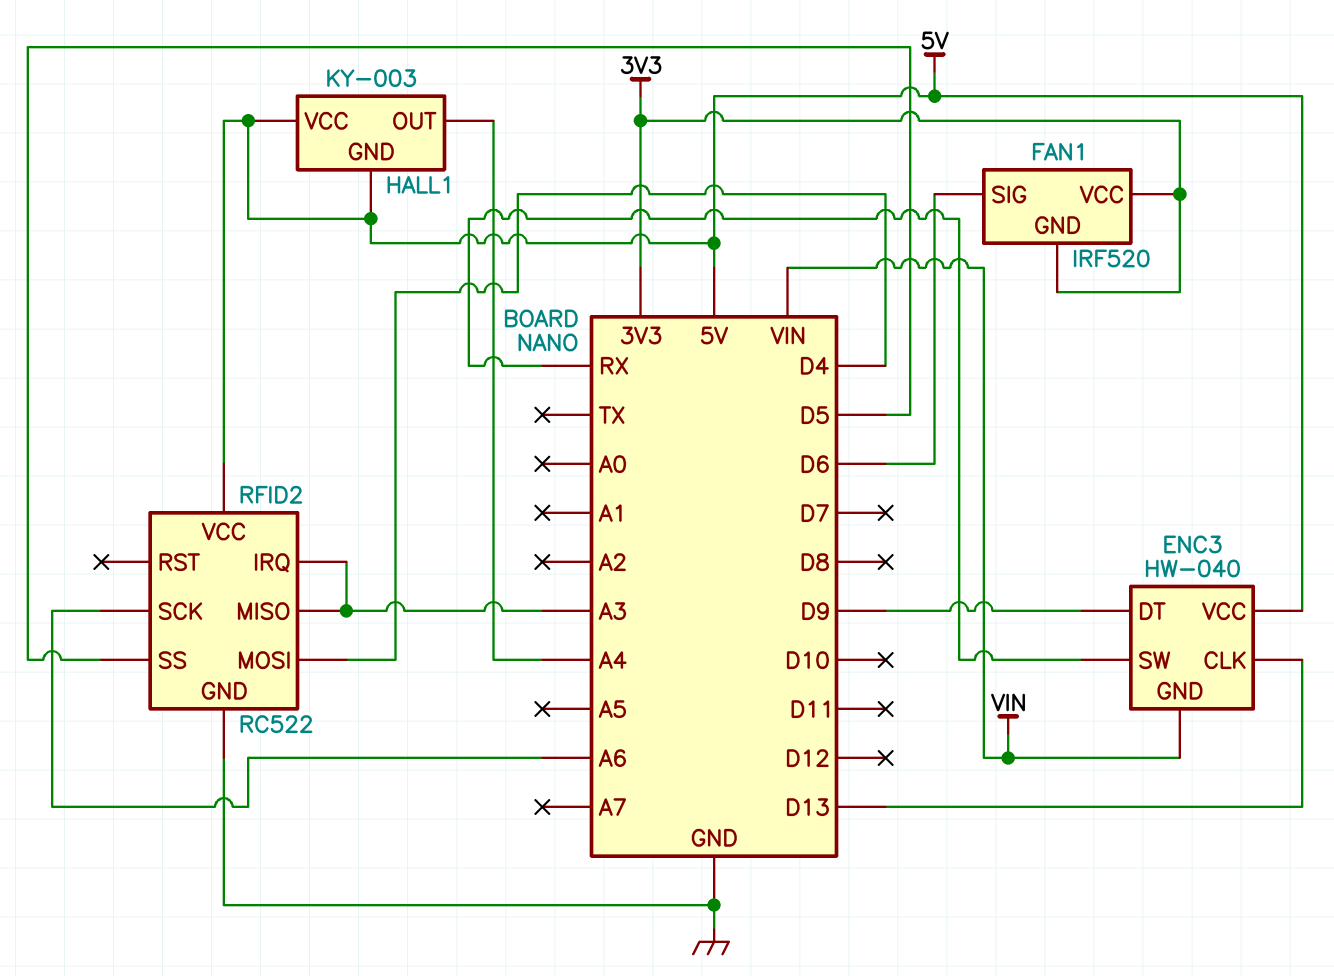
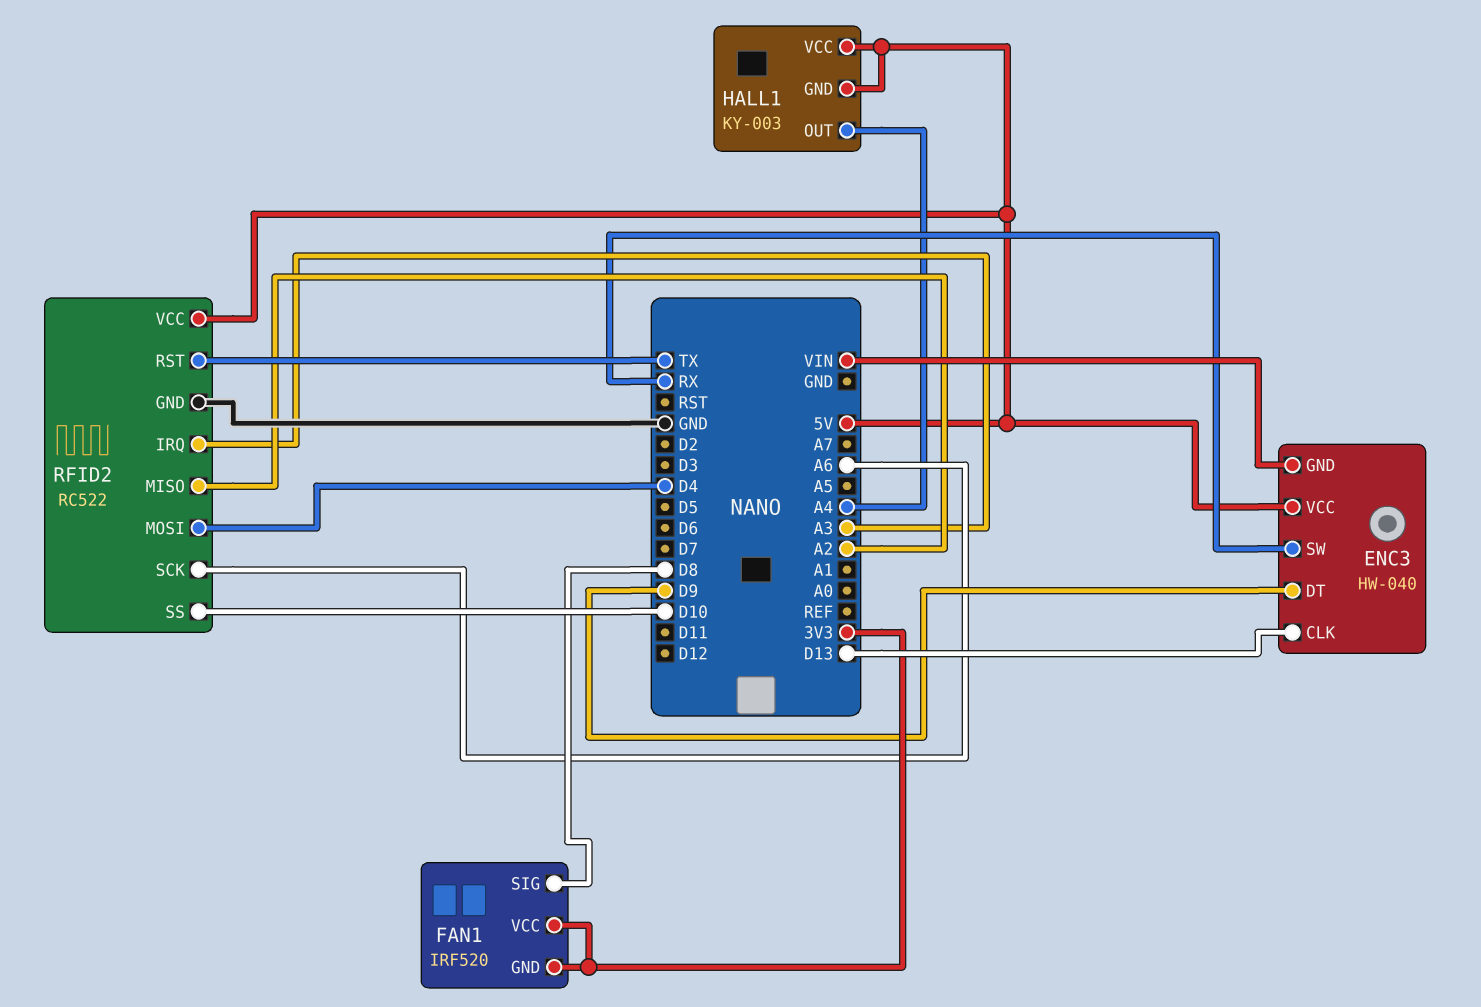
FAN1 pin SIG: D6 -> D8
RFID2 pin MISO: A3 -> A2
RFID2 pin RST: none -> TX
RFID2 pin SS: D5 -> D10

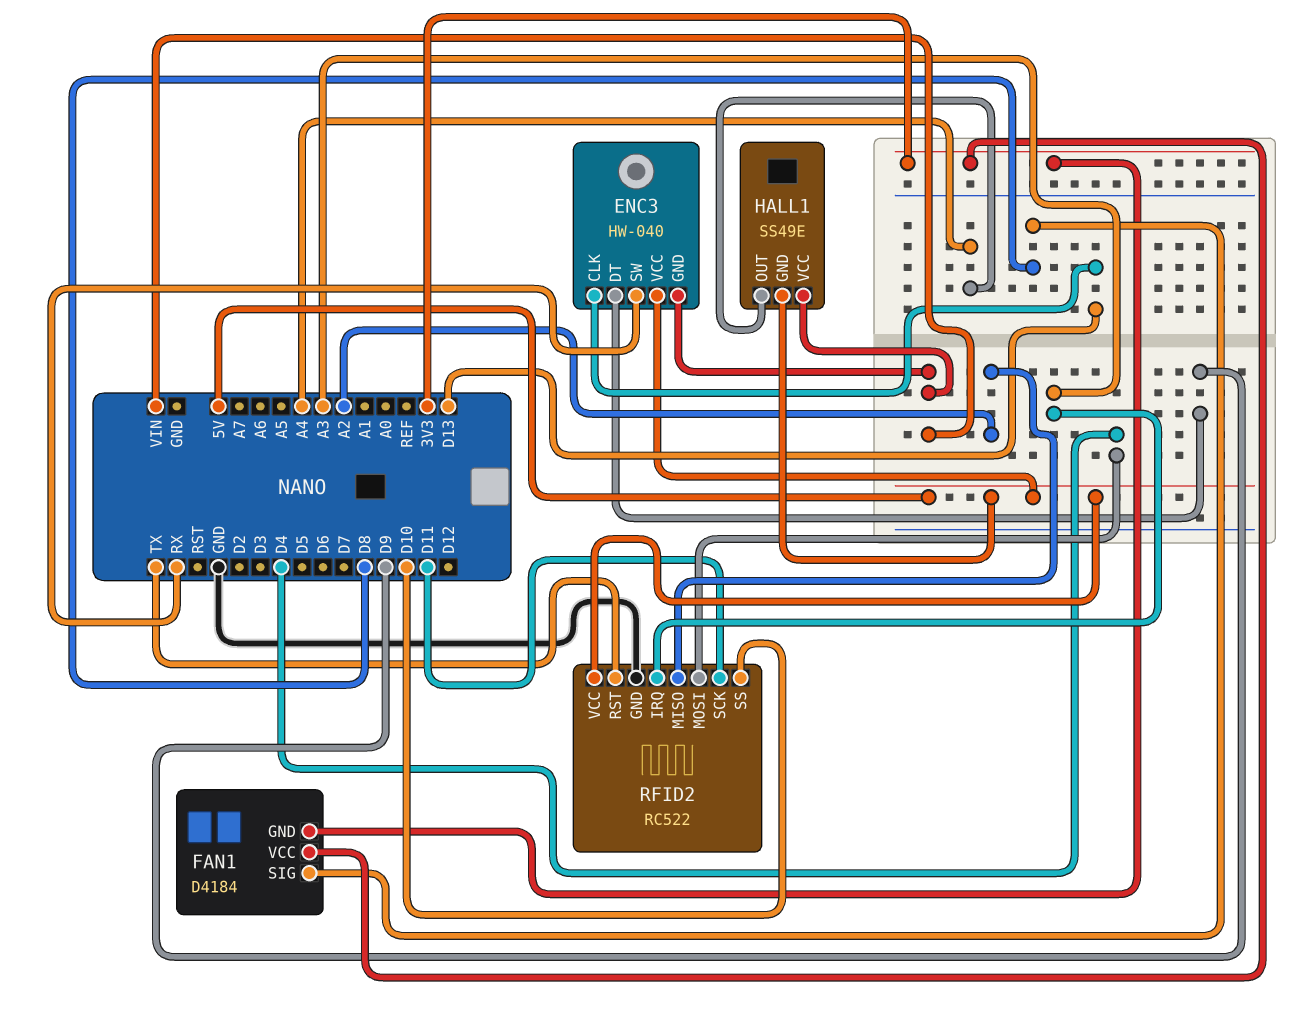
FAN1: IRF520 -> D4184
HALL1: KY-003 -> SS49E
HALL1 pin VCC: 5V -> VIN
RFID2 pin SCK: A6 -> D11

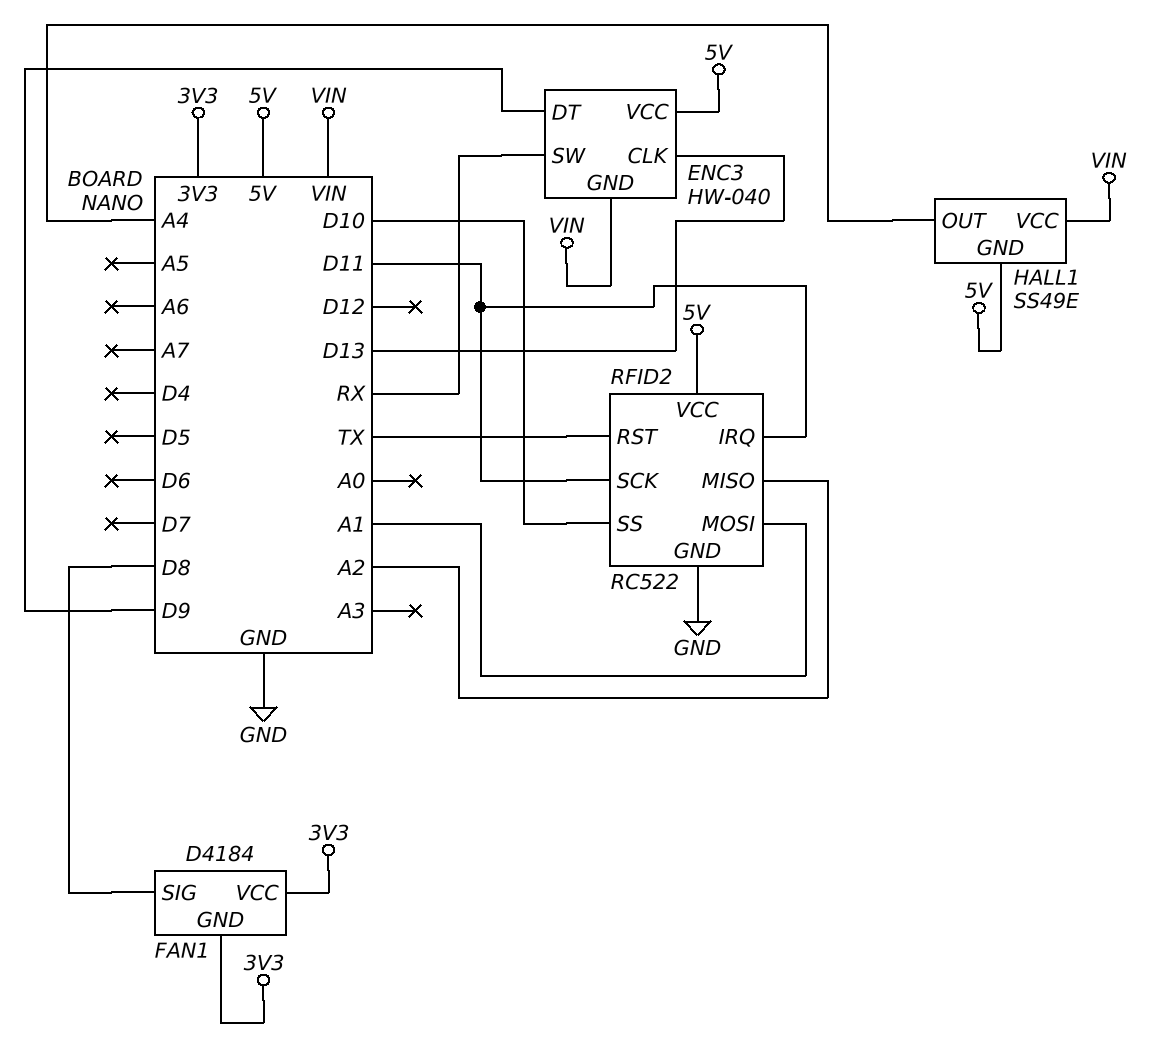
RFID2 pin IRQ: A3 -> D11
RFID2 pin MOSI: D4 -> A1

